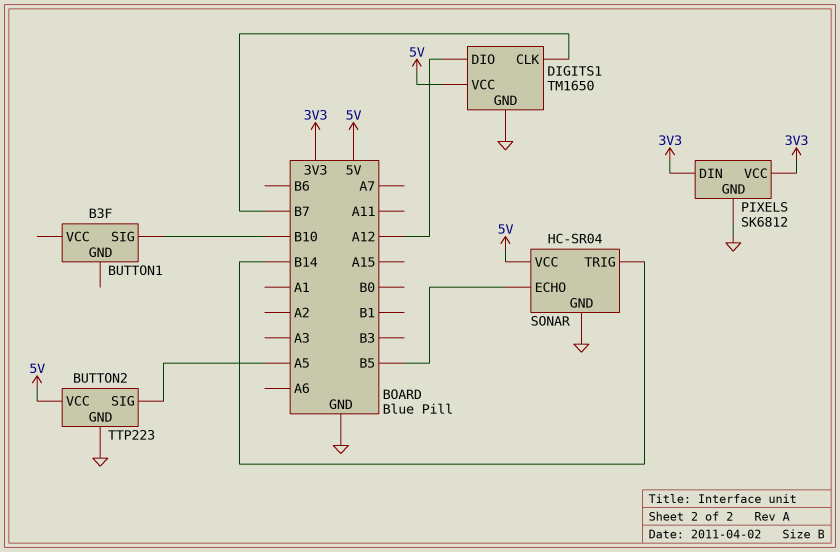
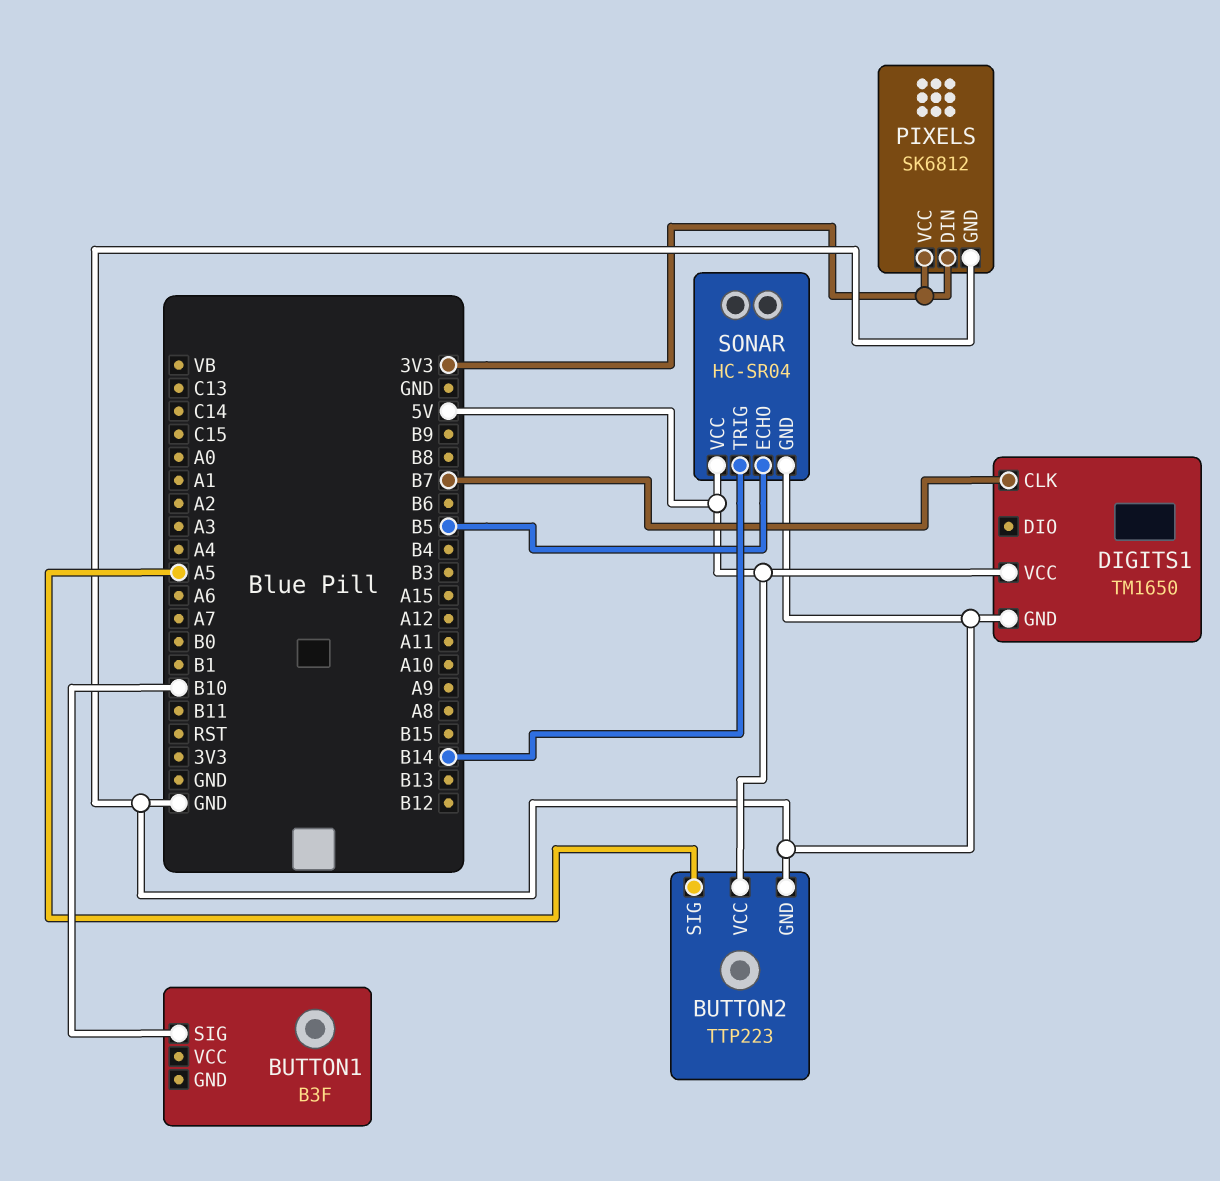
DIGITS1 pin DIO: A12 -> none

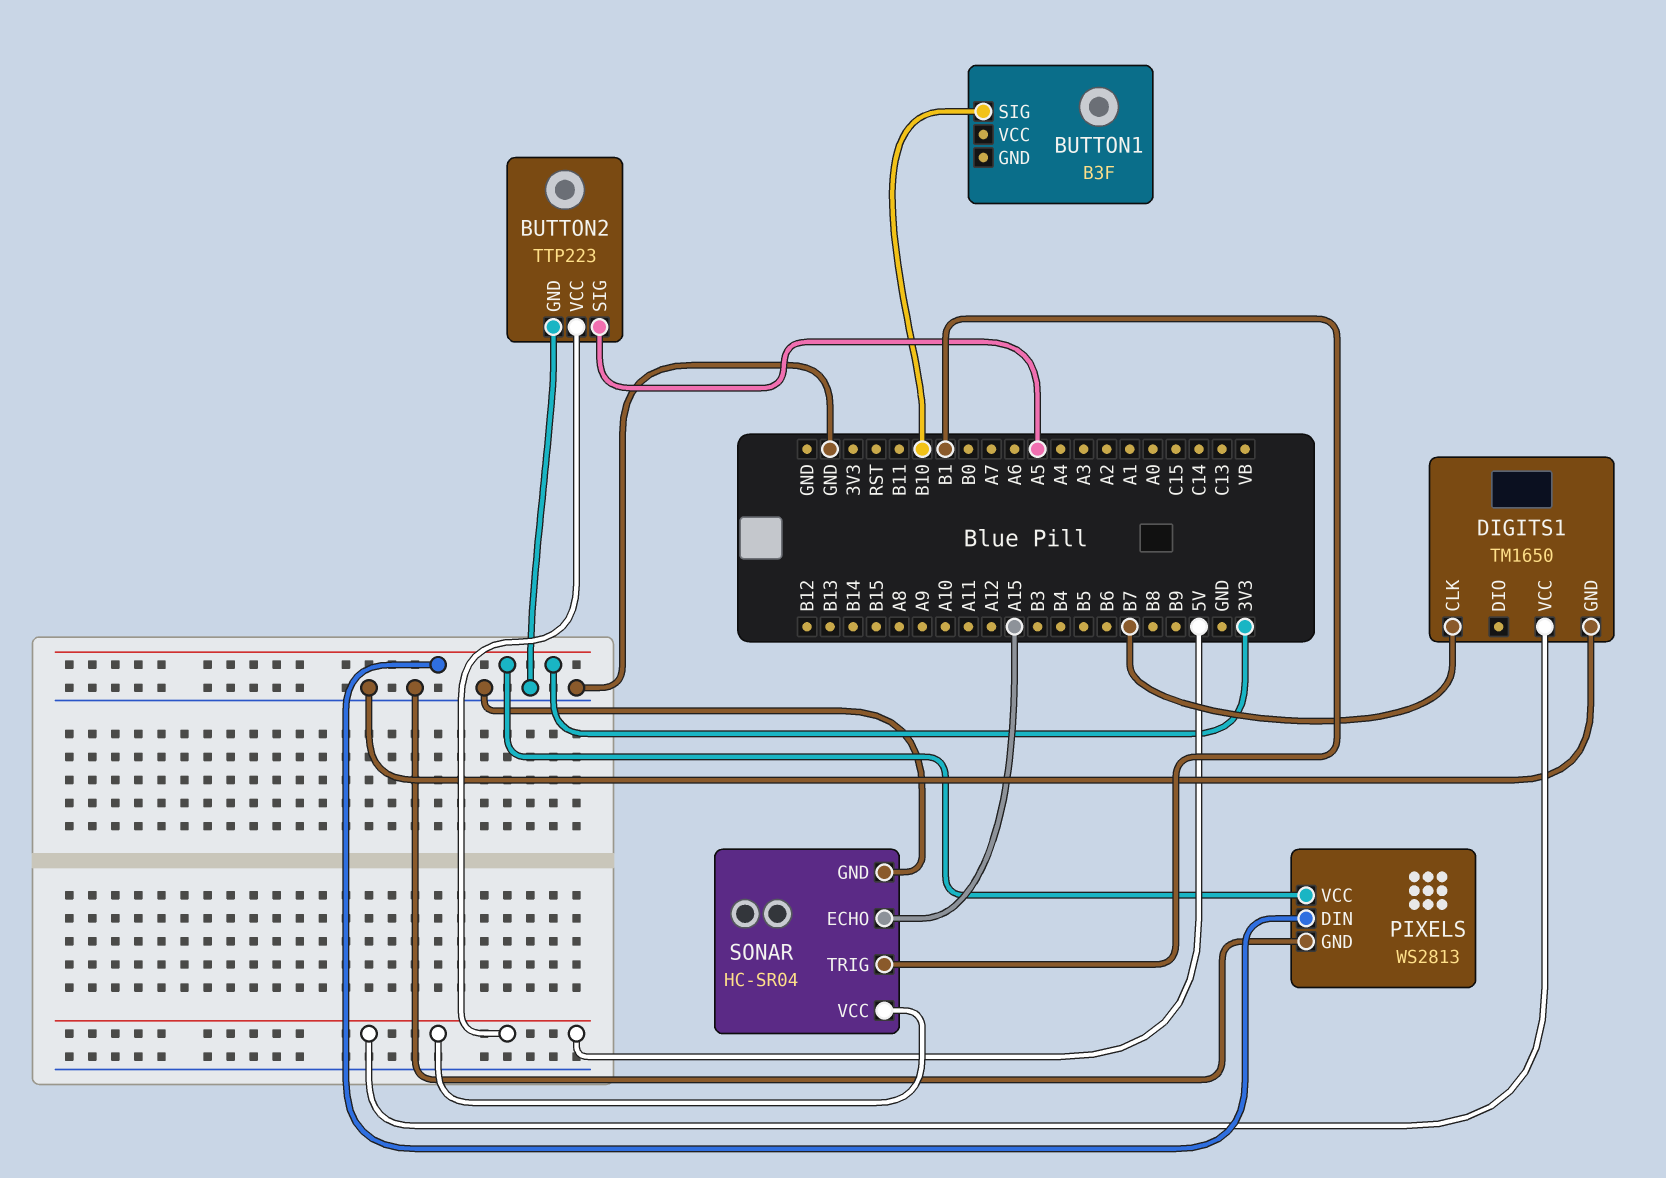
PIXELS: SK6812 -> WS2813
SONAR pin ECHO: B5 -> A15
SONAR pin TRIG: B14 -> B1

